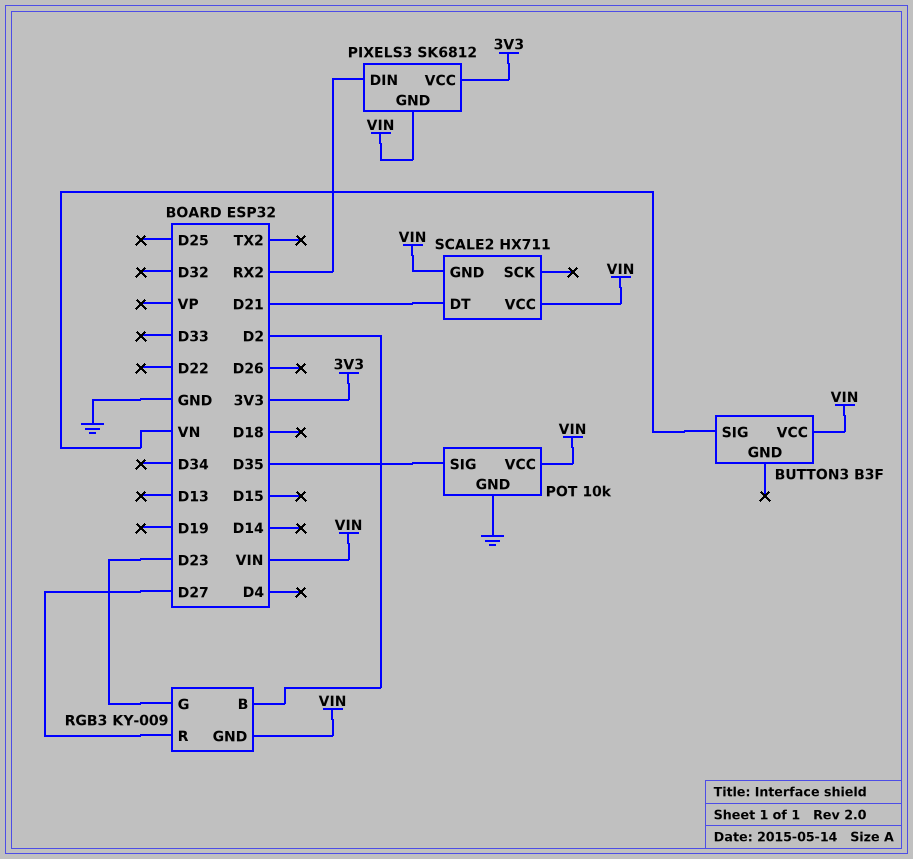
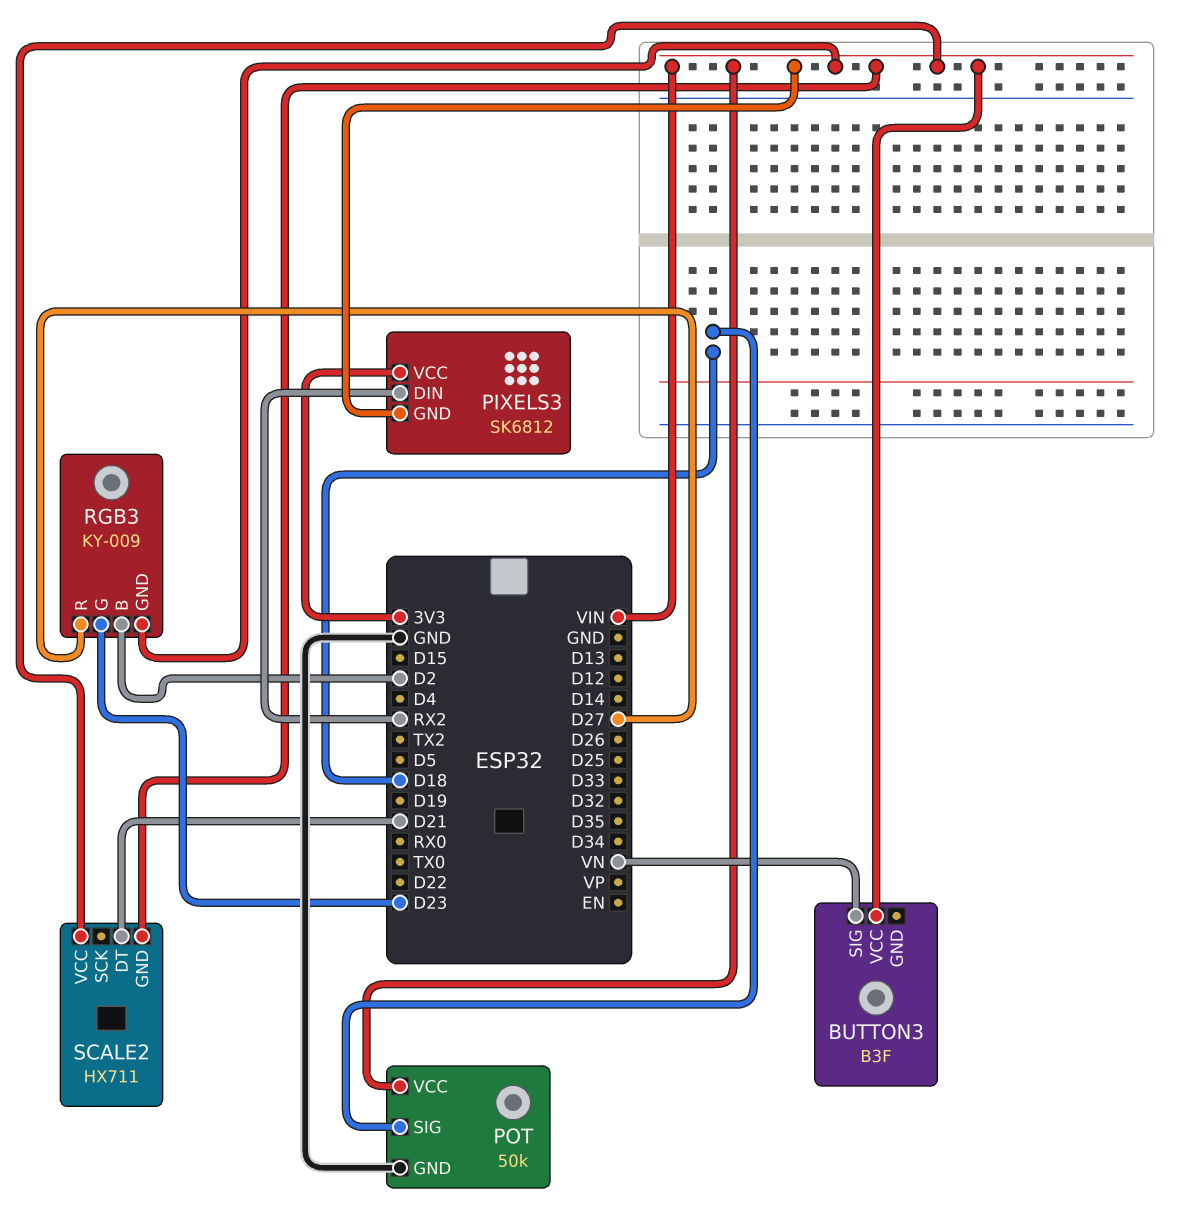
POT: 10k -> 50k
POT pin SIG: D35 -> D18

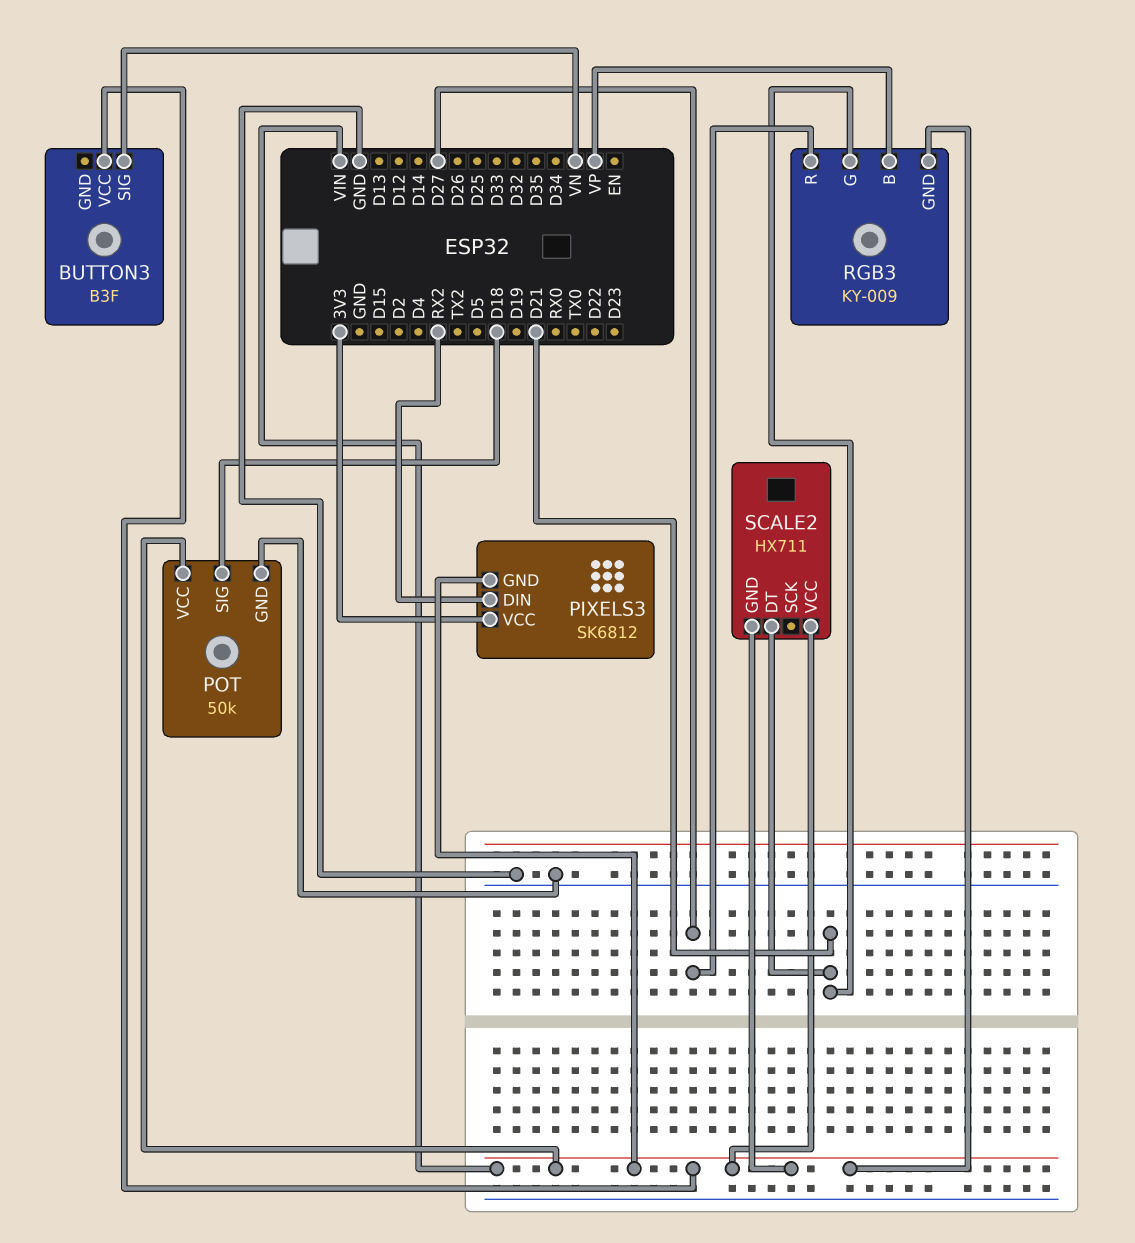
RGB3 pin B: D2 -> VP
RGB3 pin G: D23 -> D21

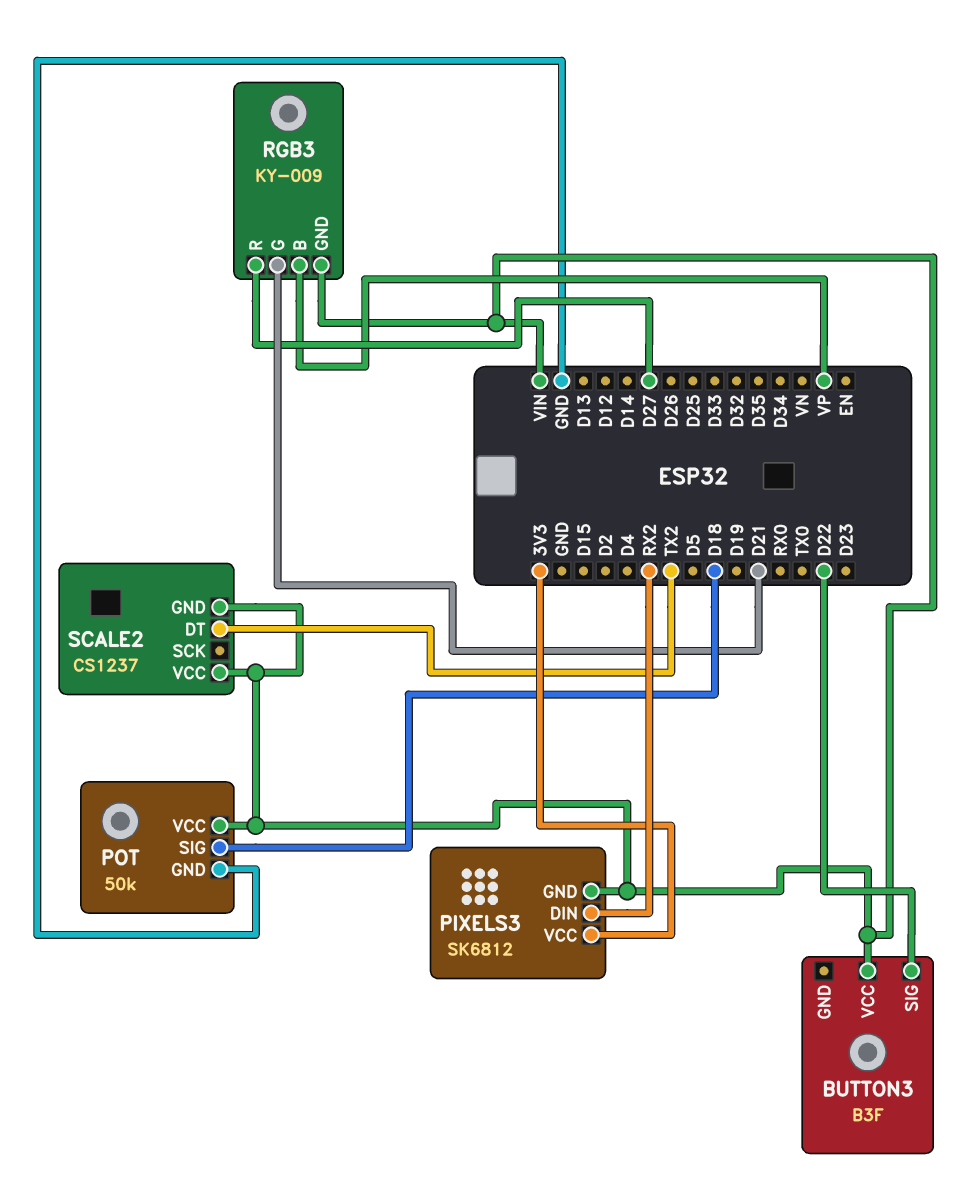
BUTTON3 pin SIG: VN -> D22
SCALE2: HX711 -> CS1237
SCALE2 pin DT: D21 -> TX2

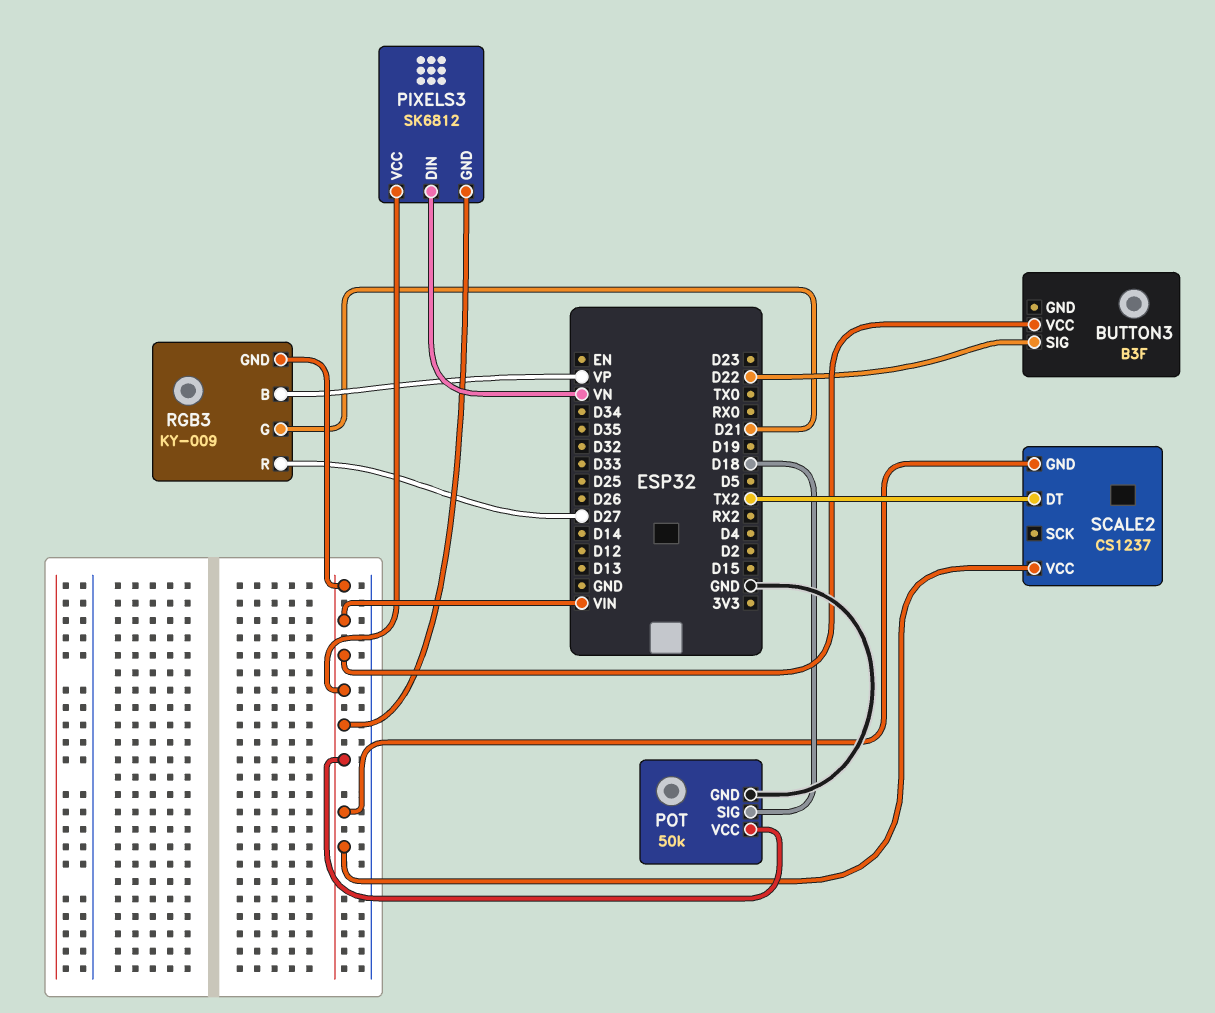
PIXELS3 pin DIN: RX2 -> VN
PIXELS3 pin VCC: 3V3 -> VIN

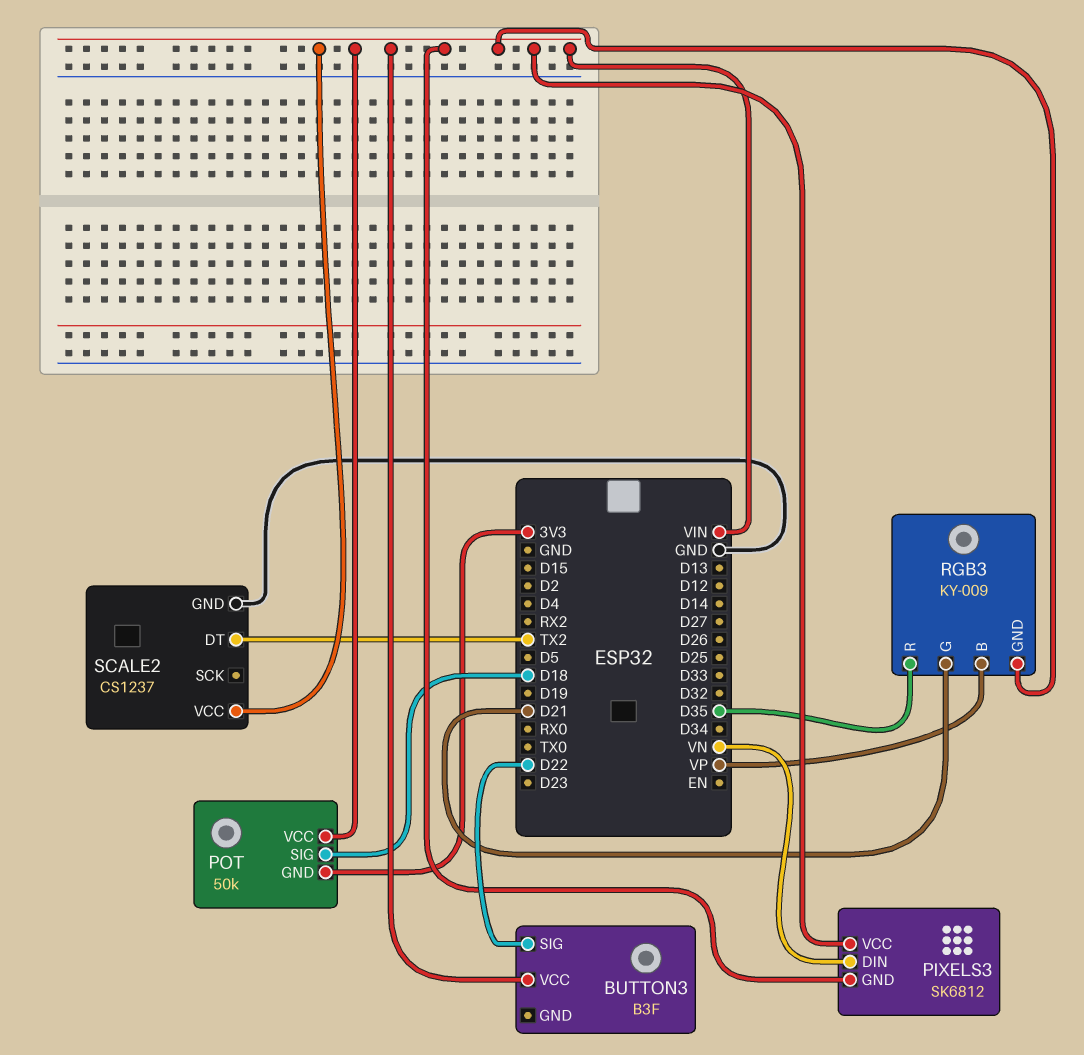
POT pin GND: GND -> 3V3
RGB3 pin R: D27 -> D35
SCALE2 pin GND: VIN -> GND

